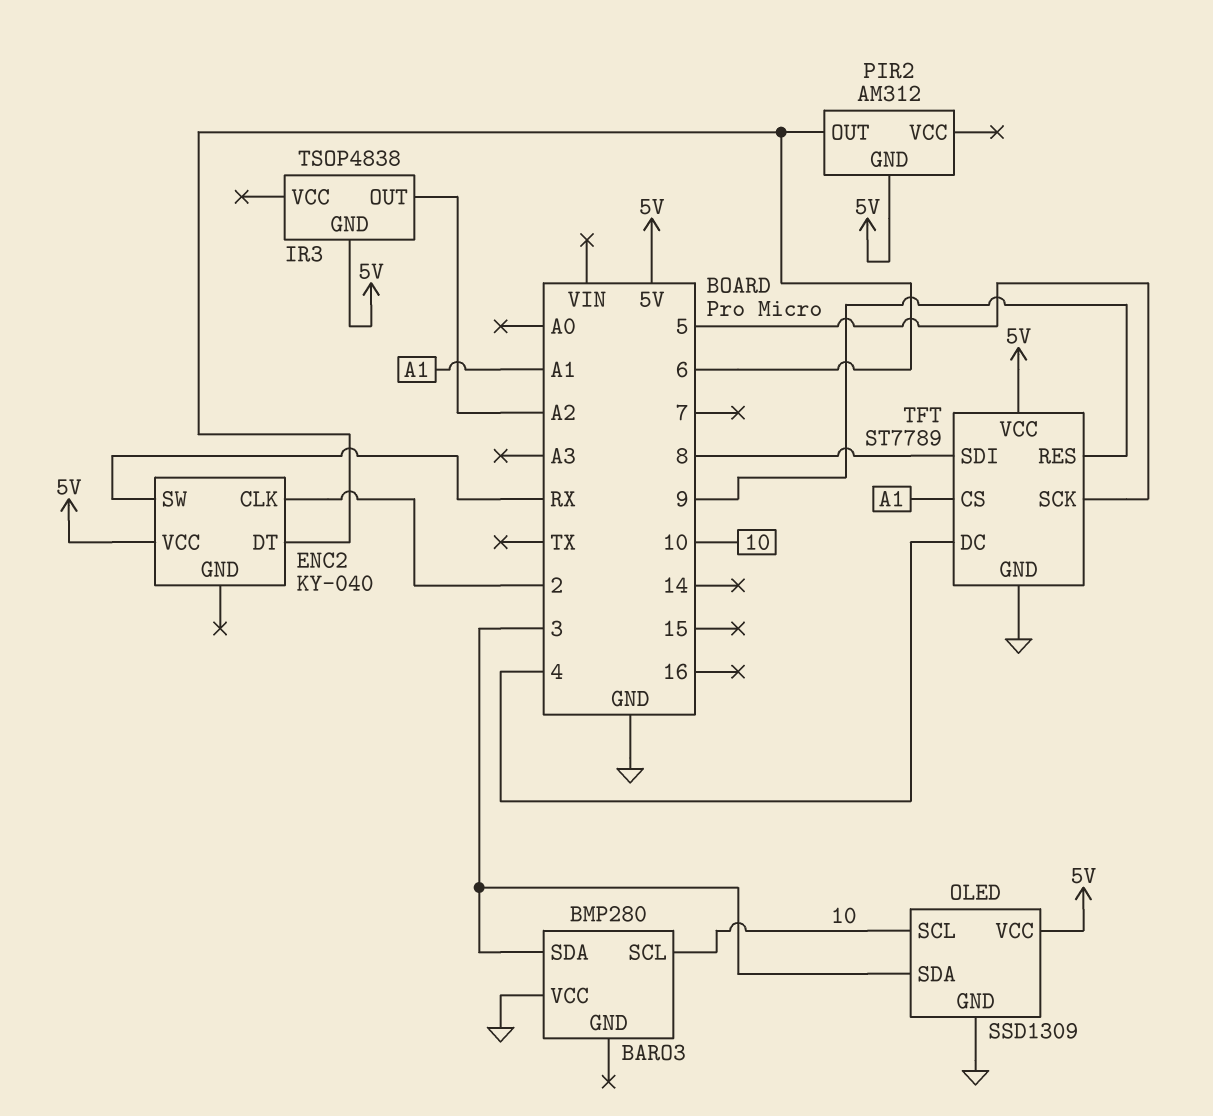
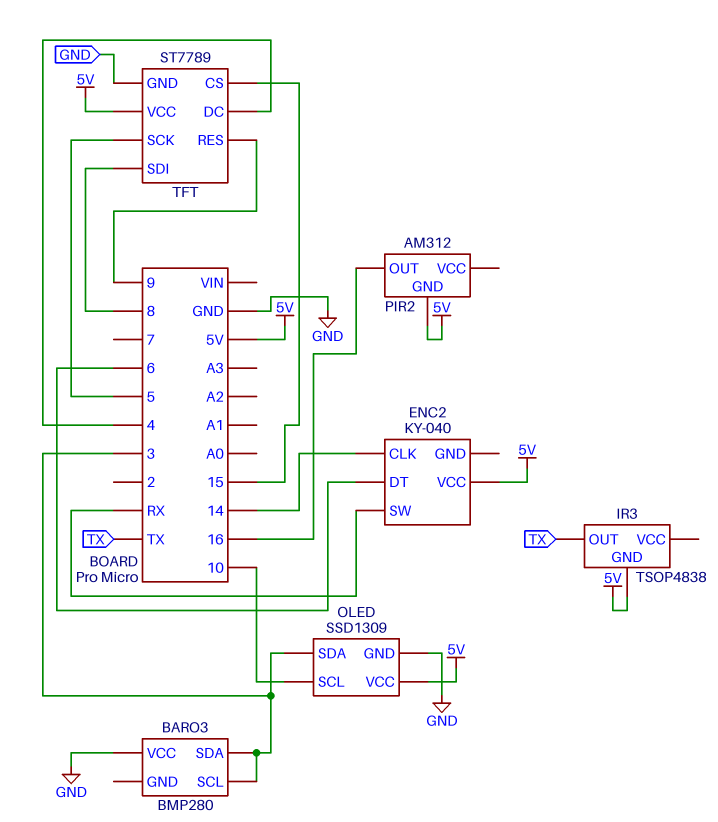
BARO3 pin SCL: 10 -> 3
ENC2 pin CLK: 2 -> 14
IR3 pin OUT: A2 -> TX
PIR2 pin OUT: 6 -> 16
TFT pin CS: A1 -> 15

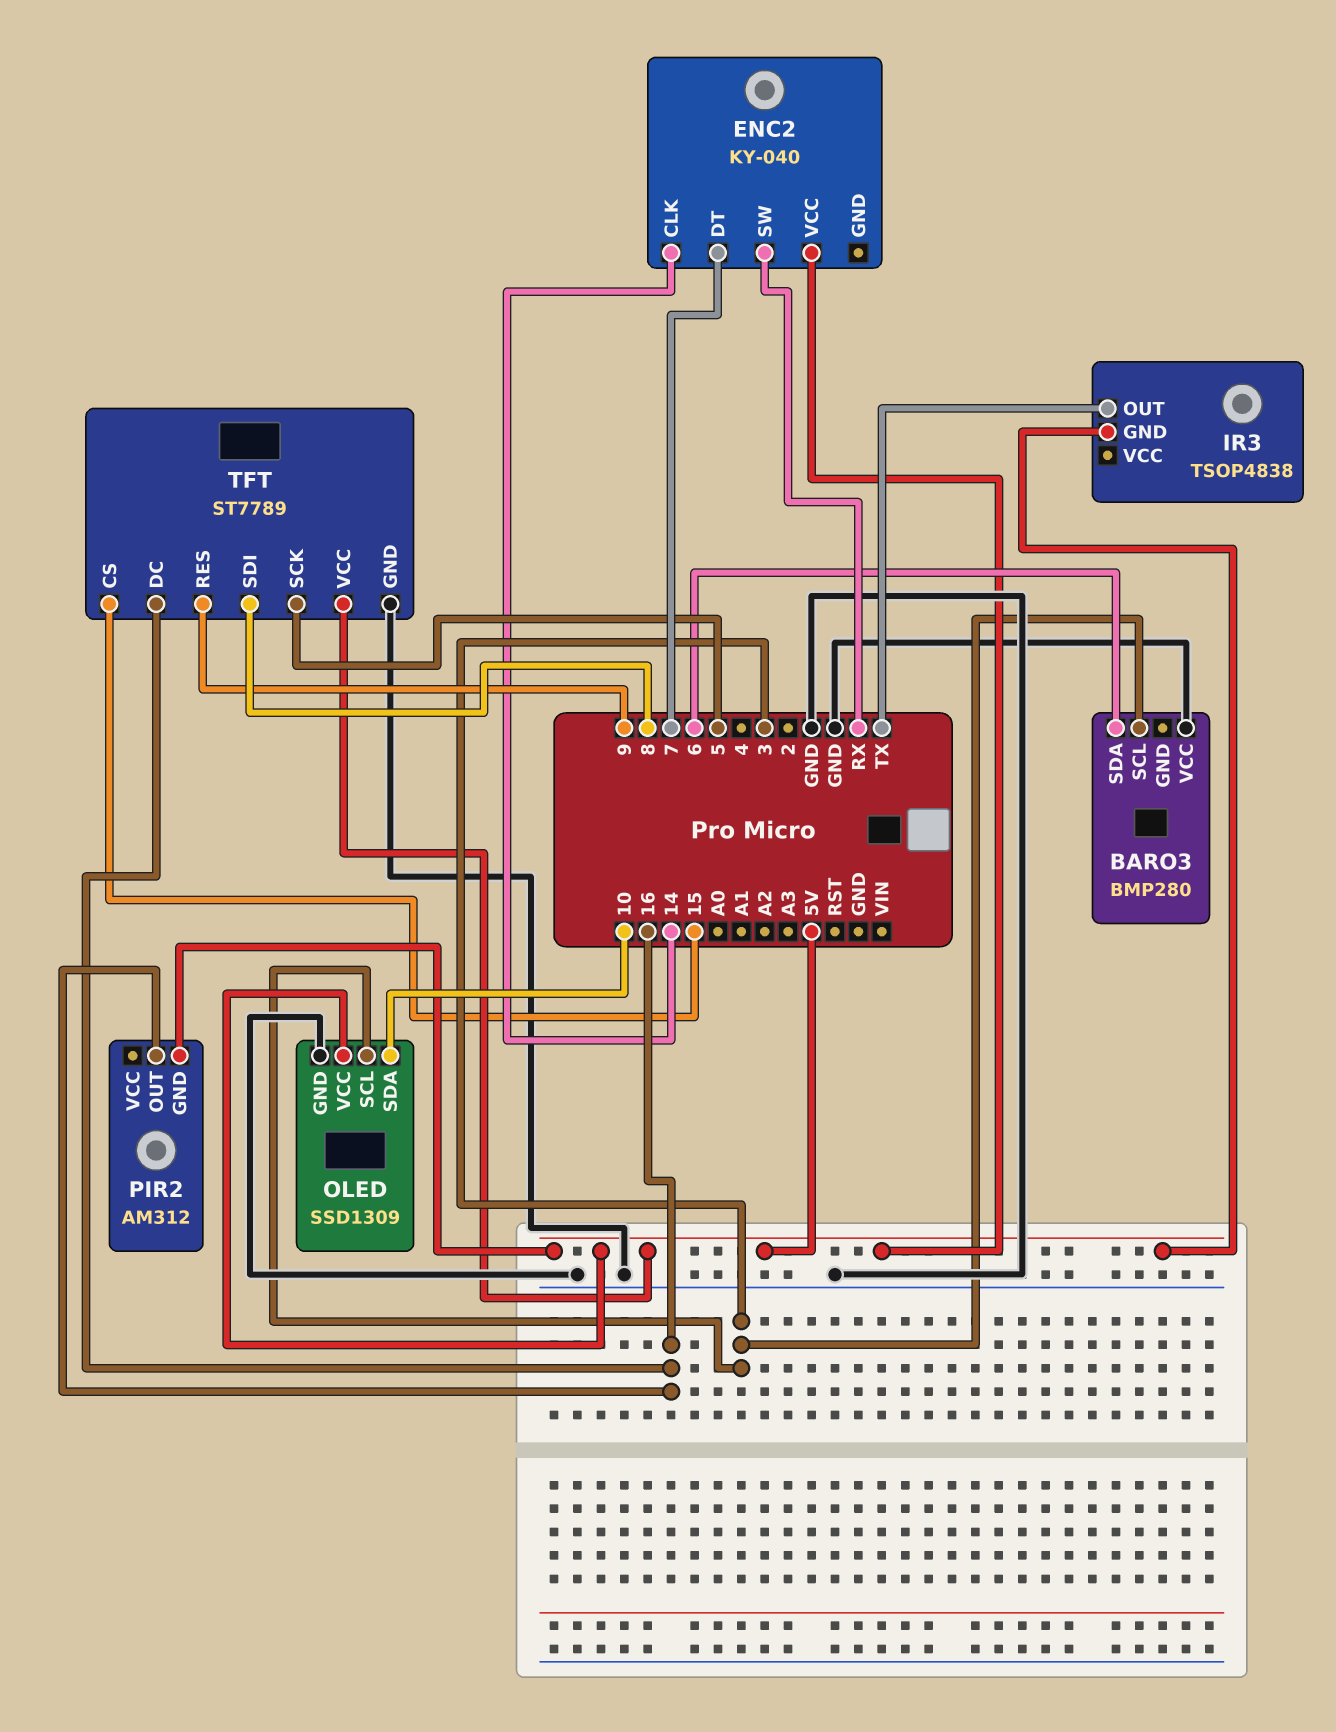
BARO3 pin SDA: 3 -> 6
ENC2 pin DT: 6 -> 7
OLED pin SCL: 10 -> 3
OLED pin SDA: 3 -> 10
TFT pin DC: 4 -> 16

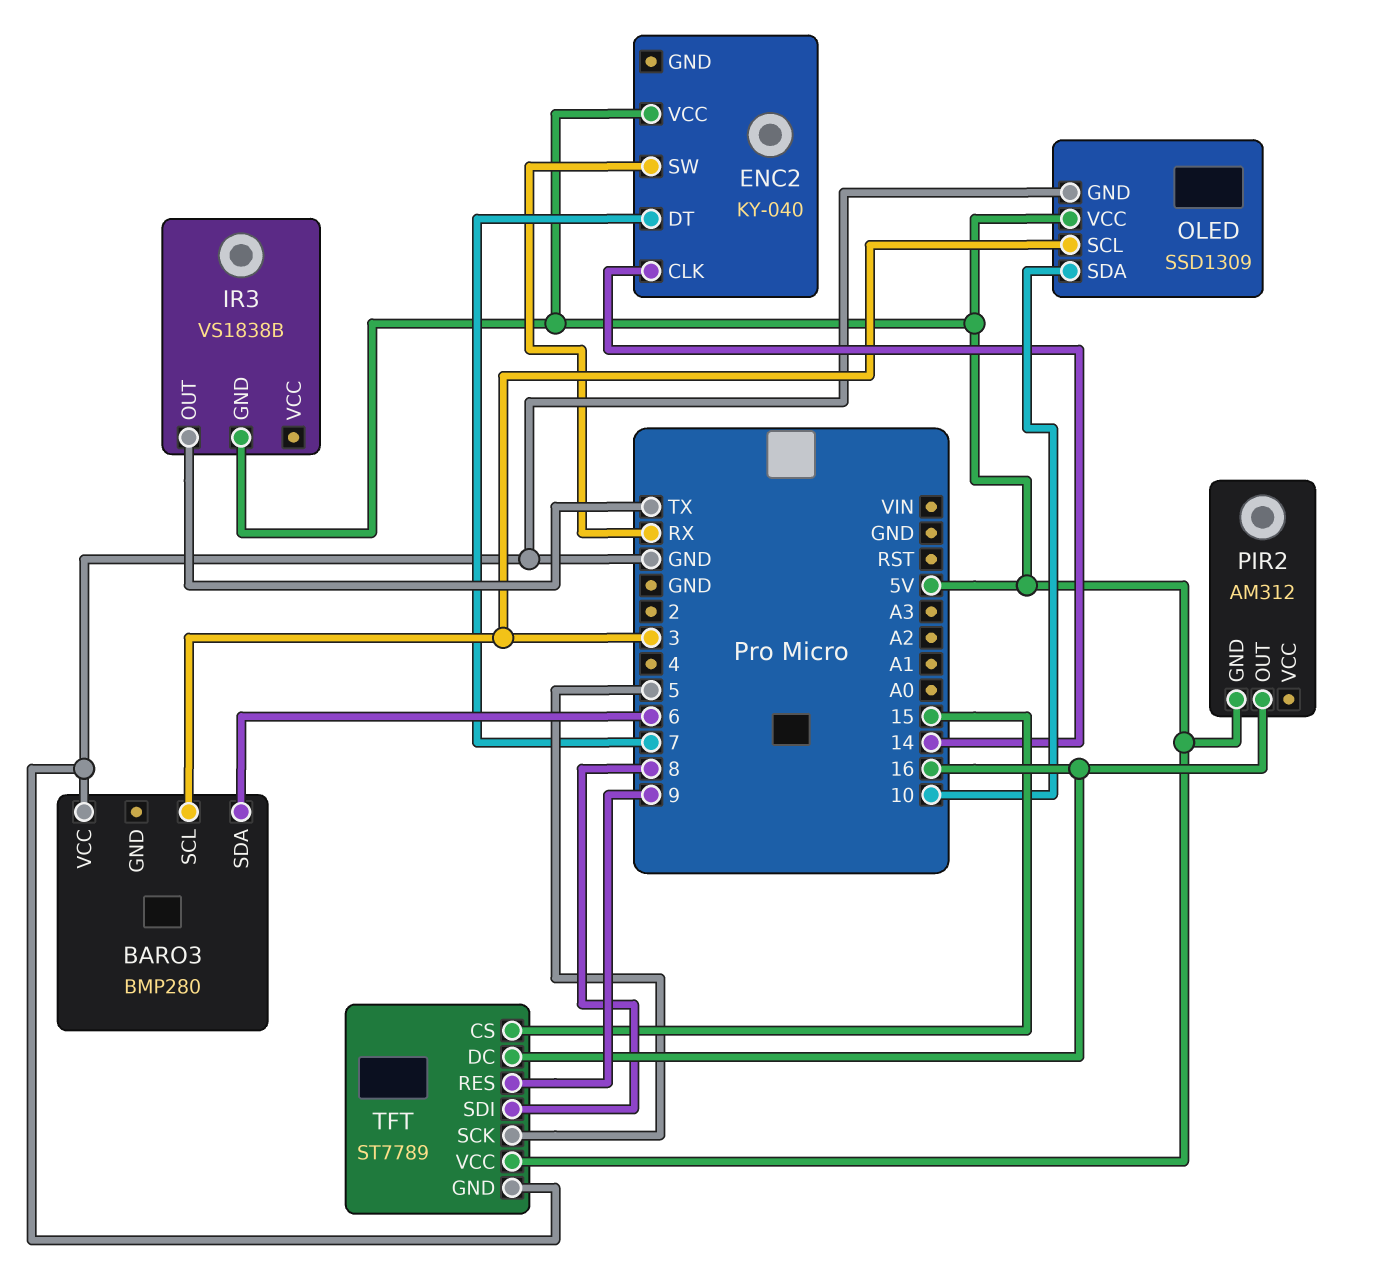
IR3: TSOP4838 -> VS1838B

